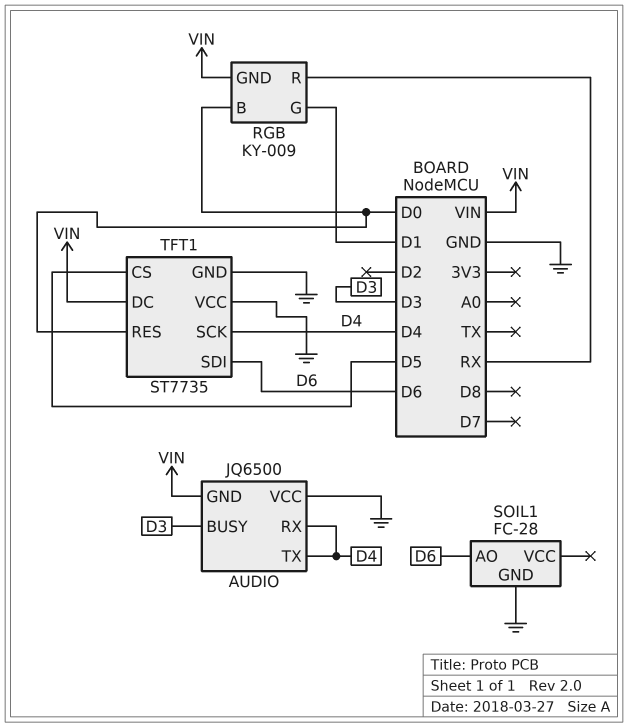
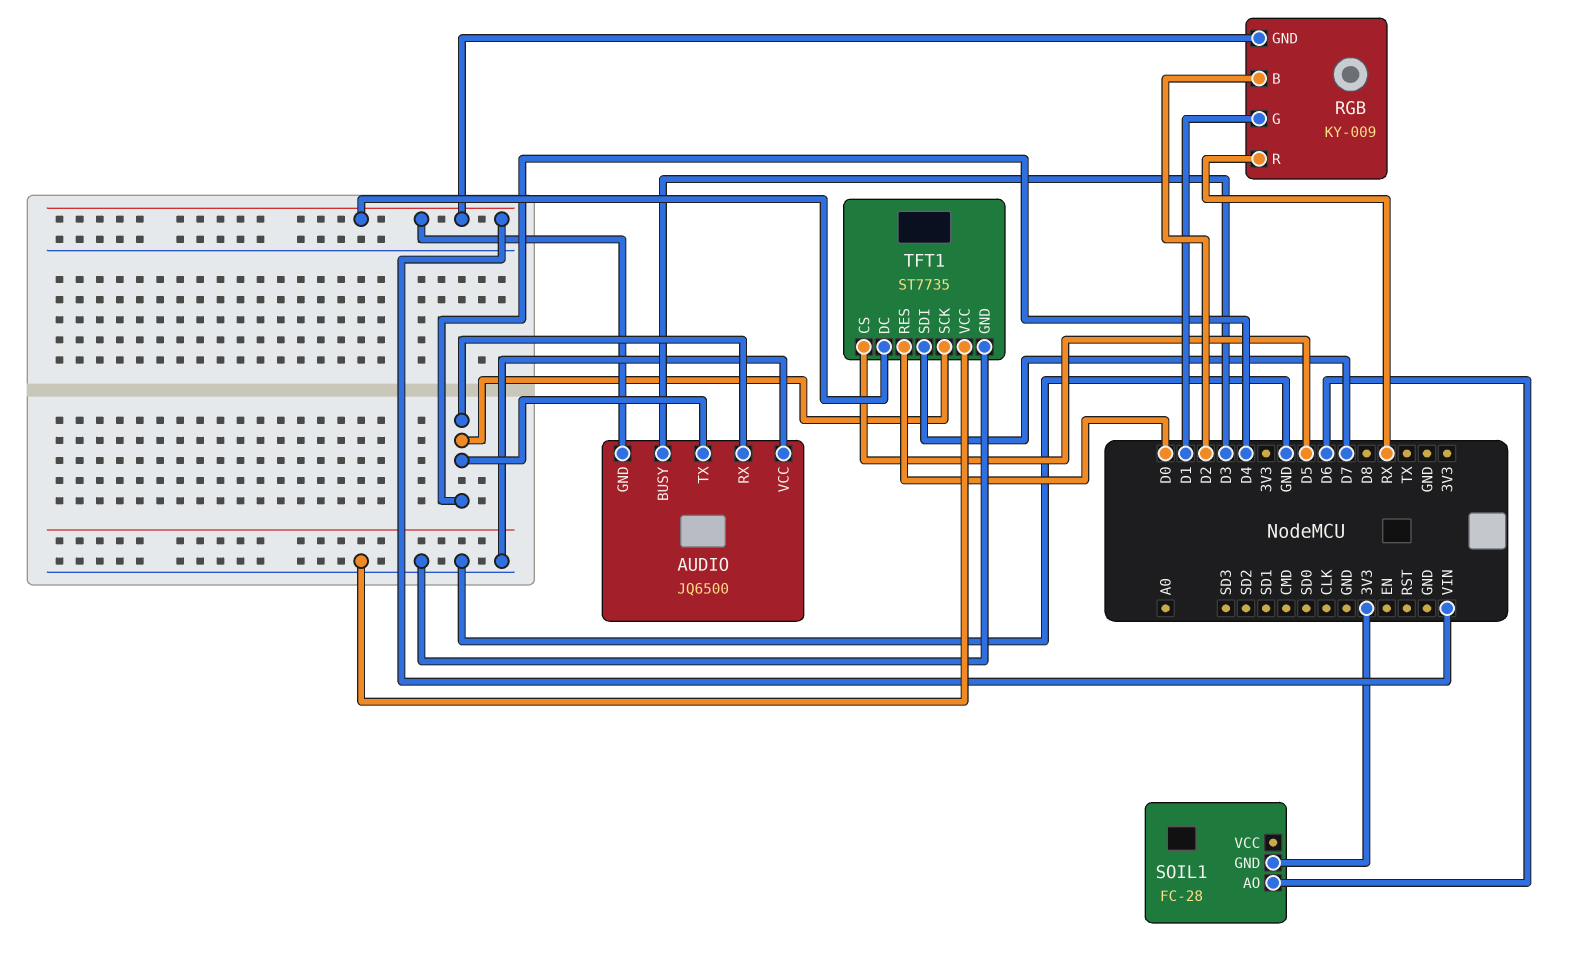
RGB pin B: D0 -> D2
SOIL1 pin GND: GND -> 3V3
TFT1 pin SDI: D6 -> D7

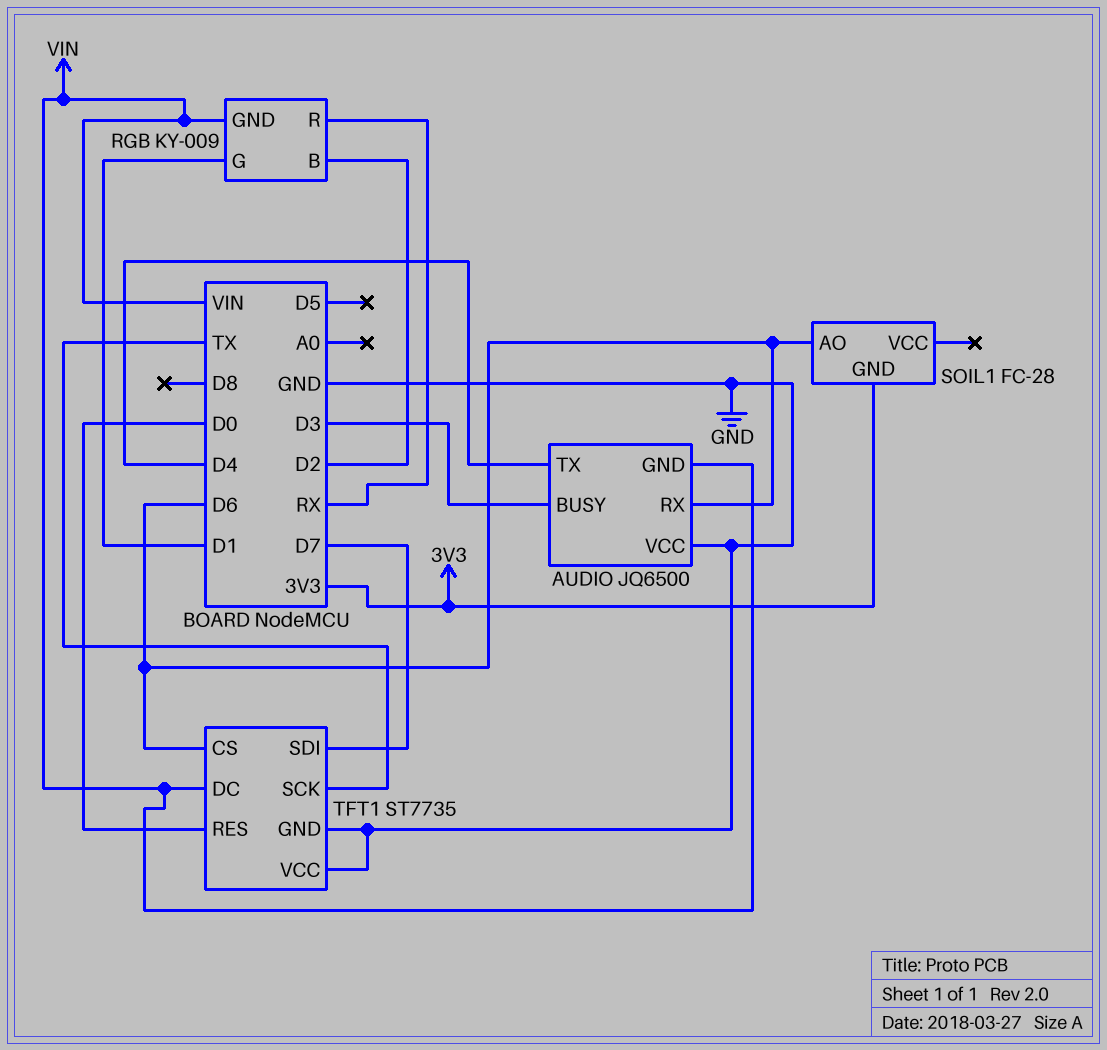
AUDIO pin RX: D4 -> D6
TFT1 pin CS: D5 -> D6
TFT1 pin SCK: D4 -> TX

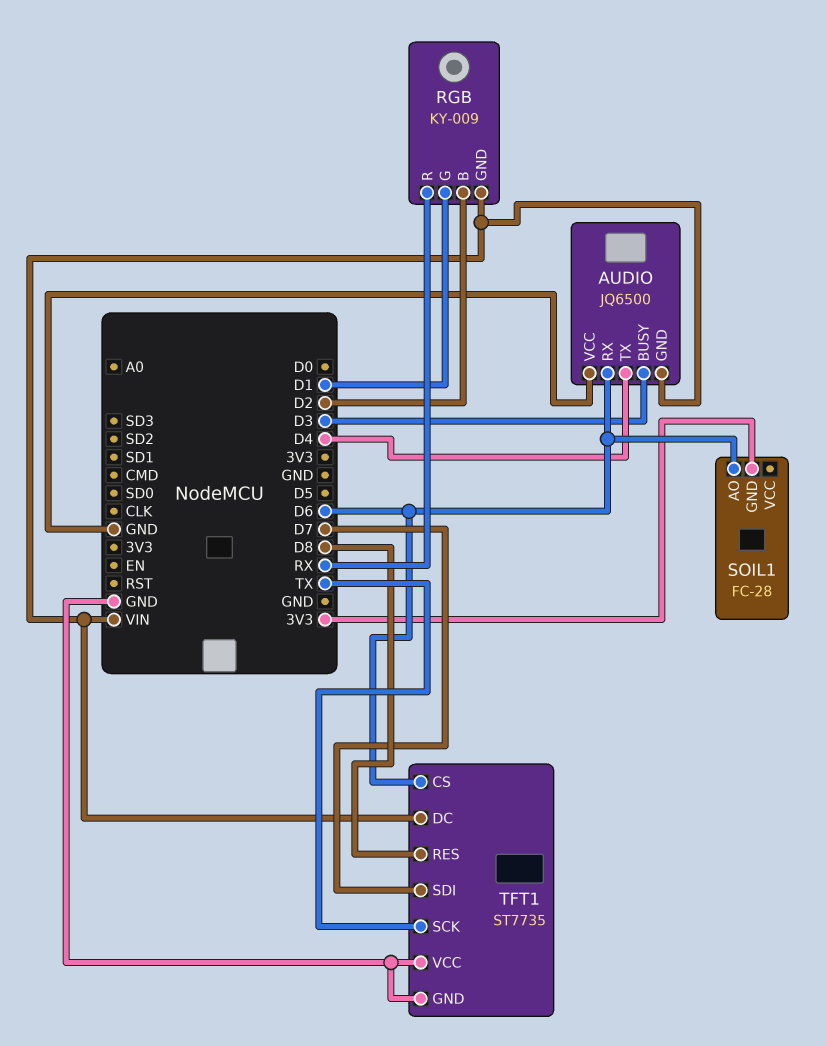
TFT1 pin RES: D0 -> D8

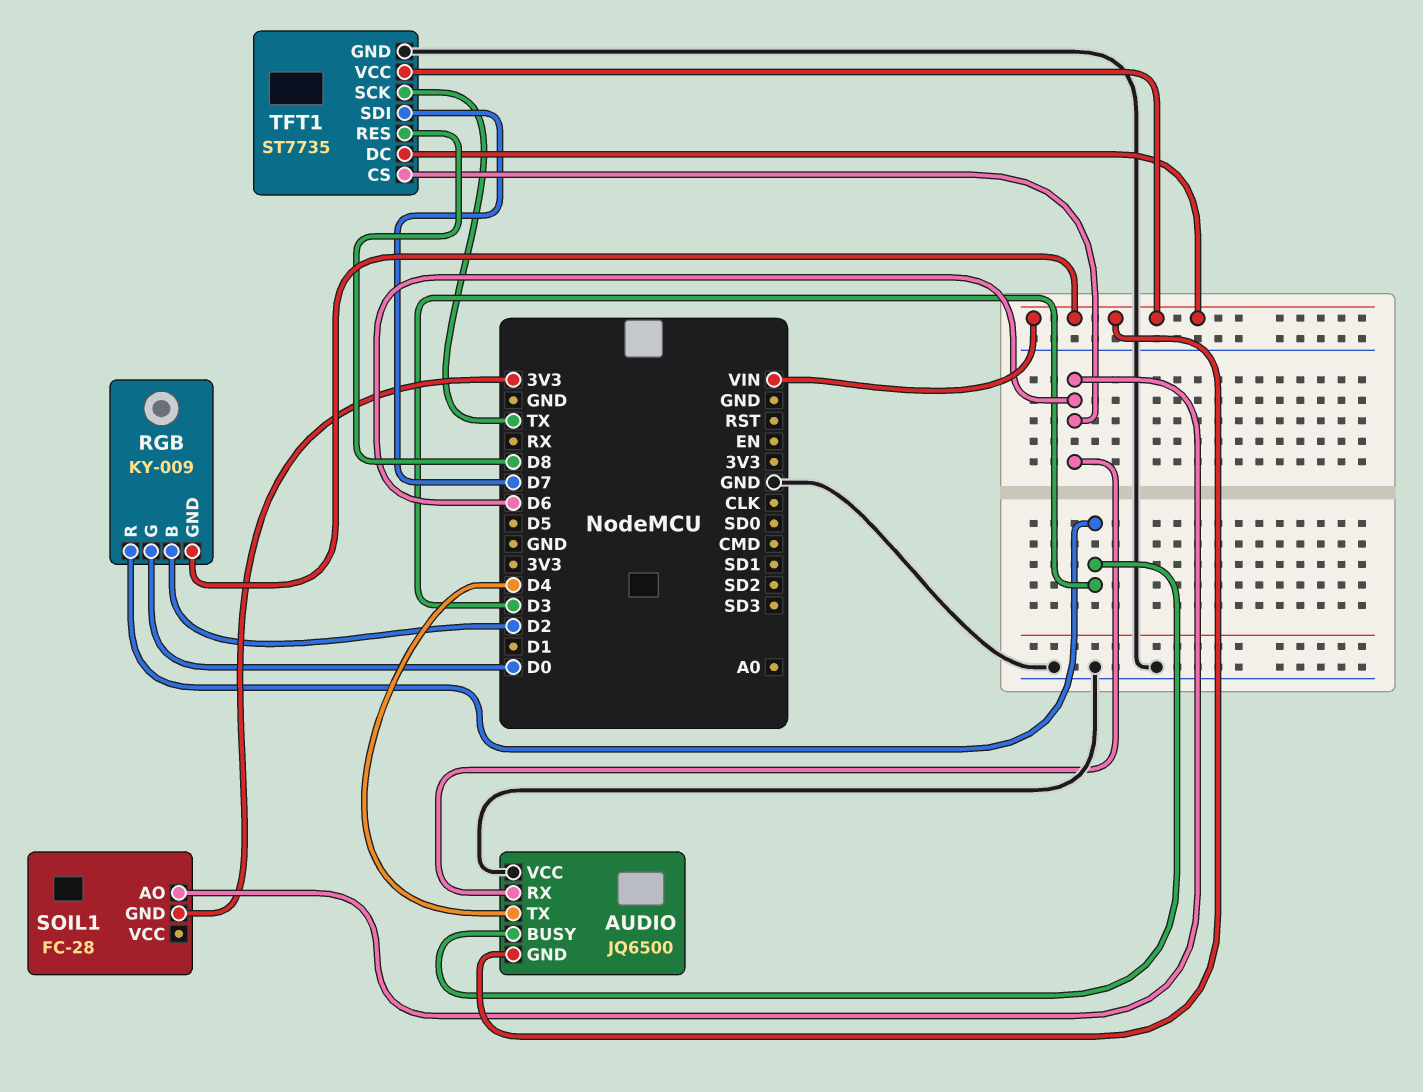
RGB pin G: D1 -> D0
RGB pin R: RX -> D3
TFT1 pin VCC: GND -> VIN

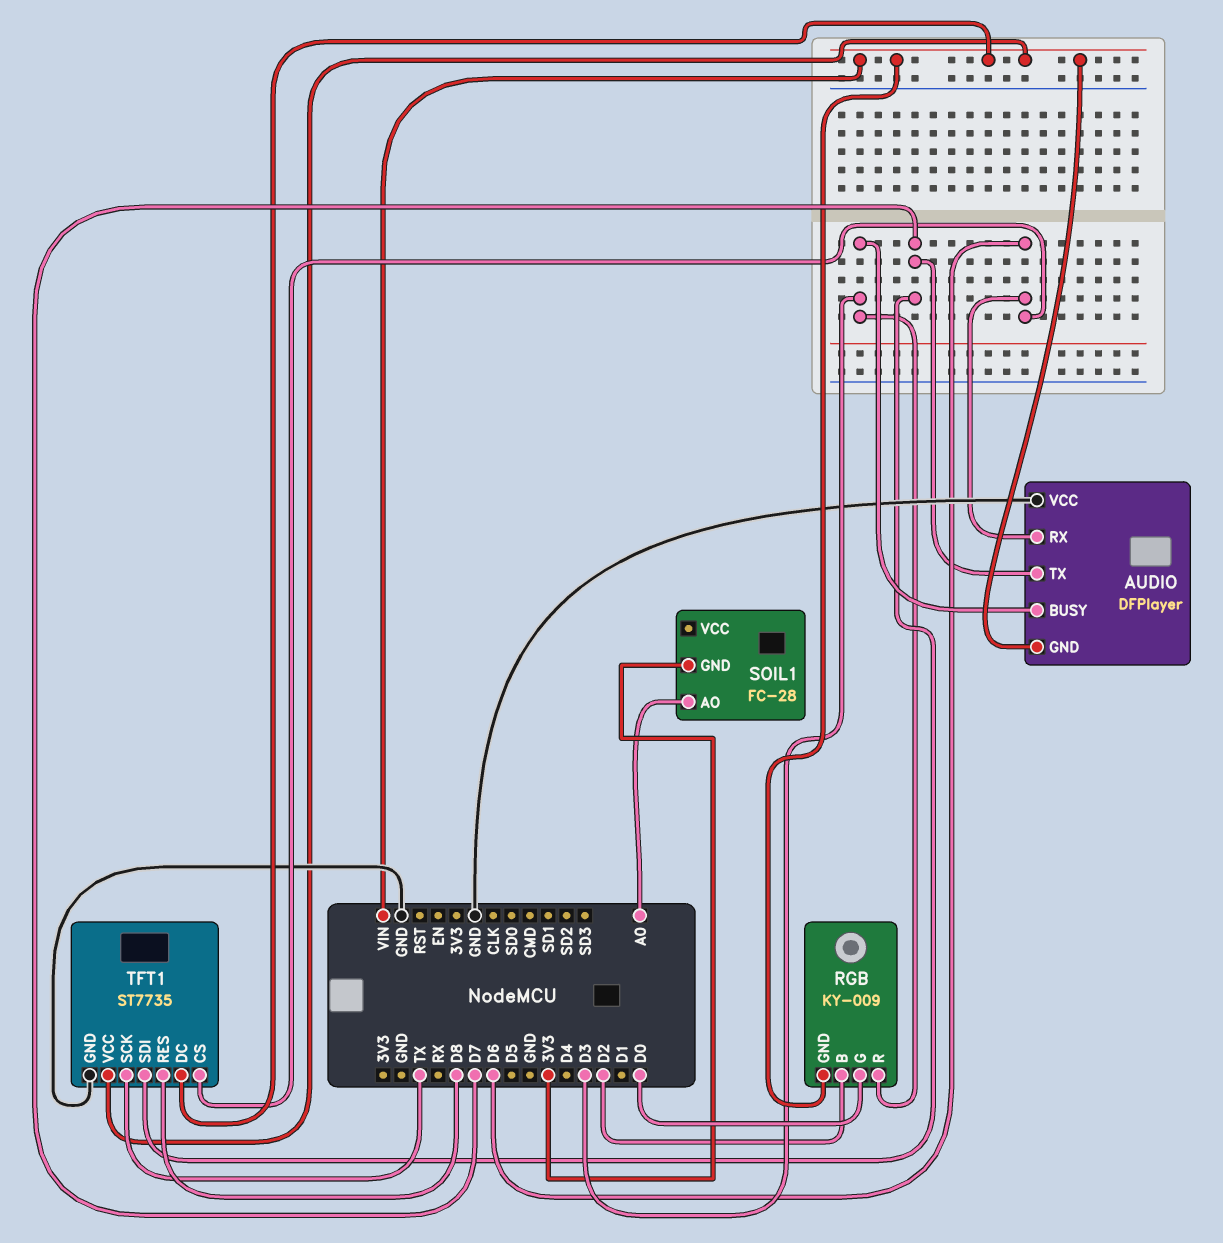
AUDIO: JQ6500 -> DFPlayer
AUDIO pin TX: D4 -> D7
SOIL1 pin AO: D6 -> A0

